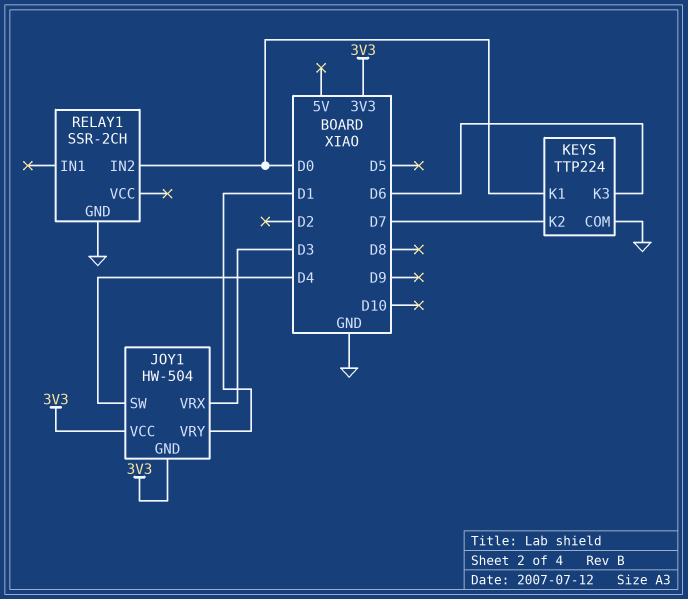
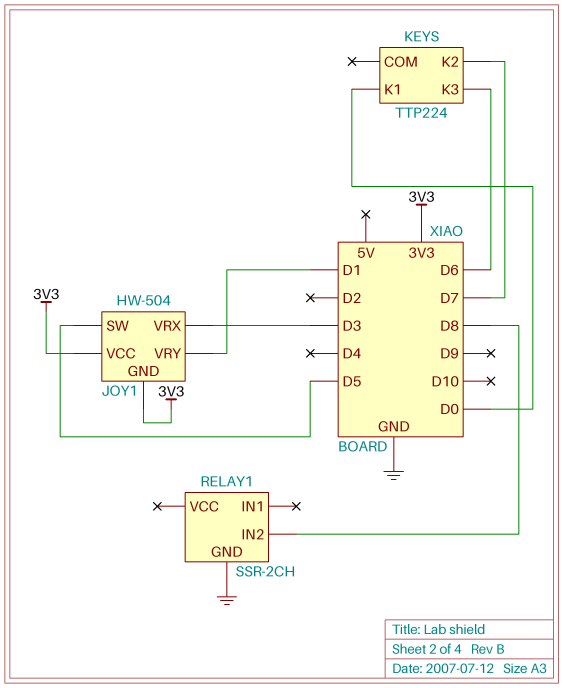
JOY1 pin SW: D4 -> D5
KEYS pin COM: GND -> none
RELAY1 pin IN2: D0 -> D8

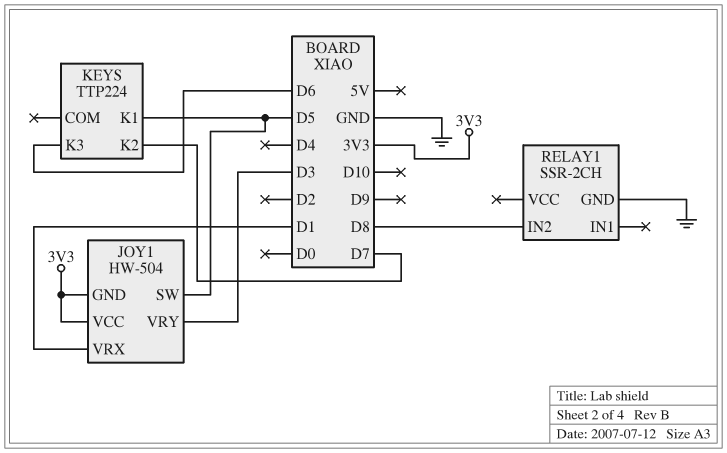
JOY1 pin VRX: D3 -> D1
JOY1 pin VRY: D1 -> D3
KEYS pin K1: D0 -> D5

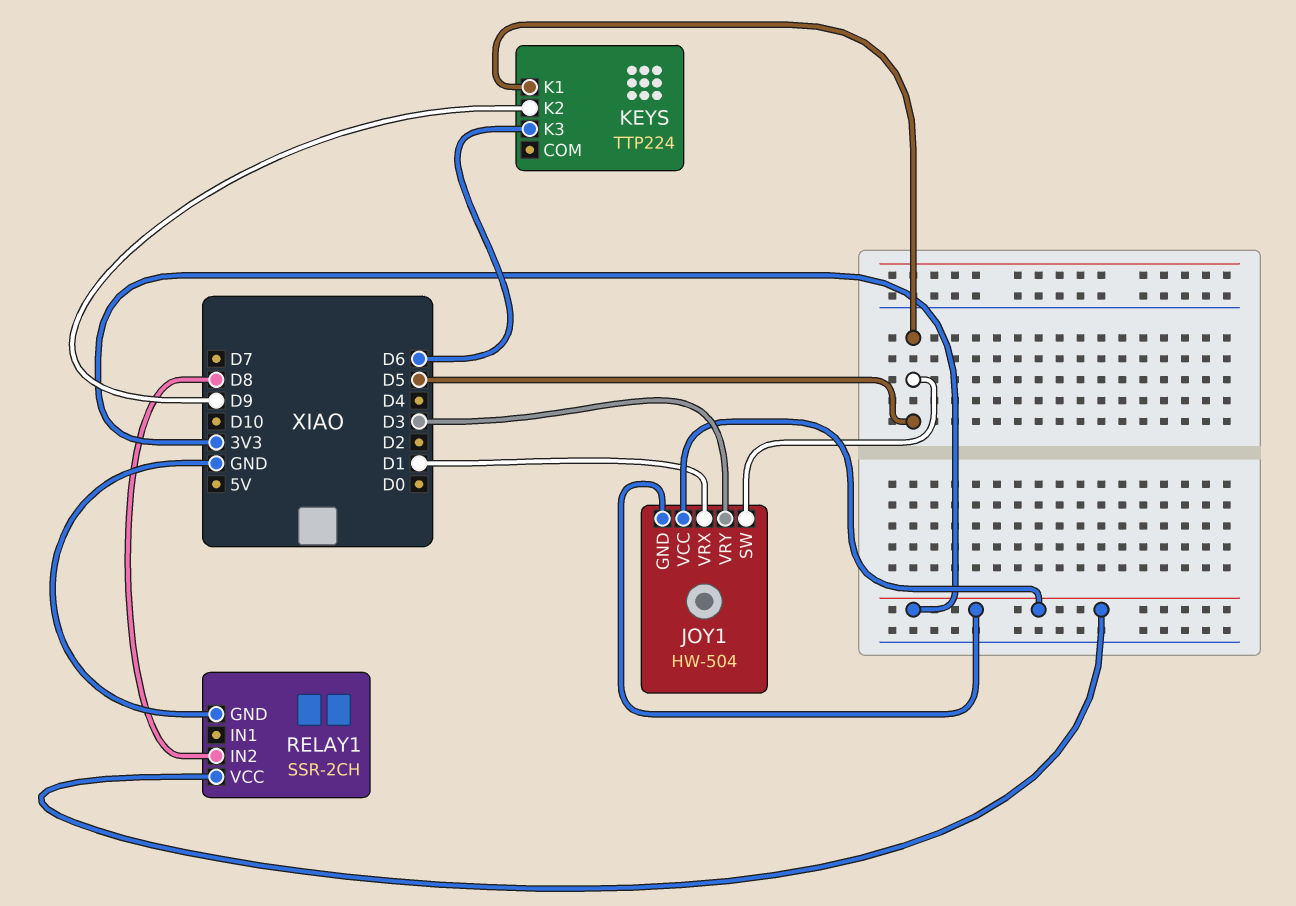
KEYS pin K2: D7 -> D9
RELAY1 pin VCC: none -> 3V3

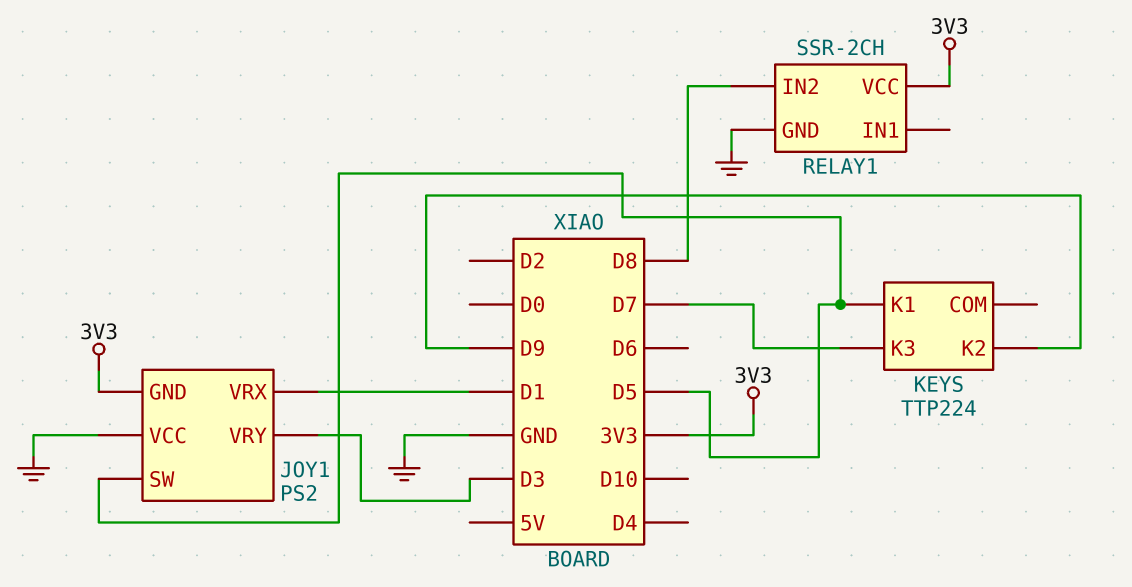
JOY1: HW-504 -> PS2
JOY1 pin VCC: 3V3 -> GND
KEYS pin K3: D6 -> D7

